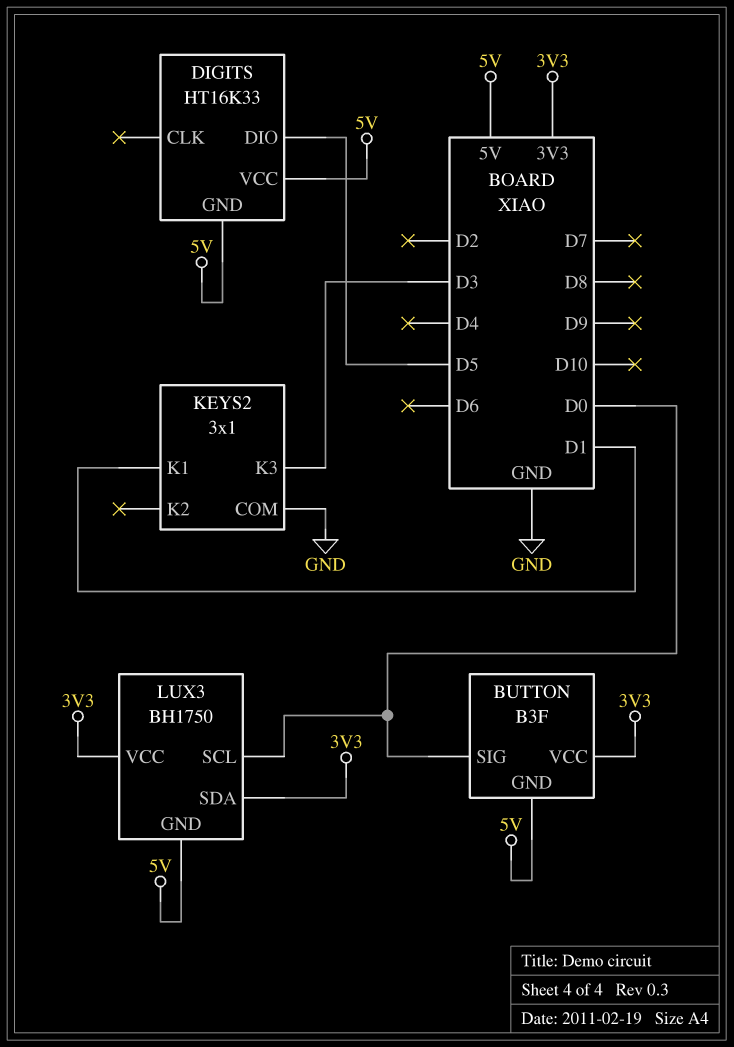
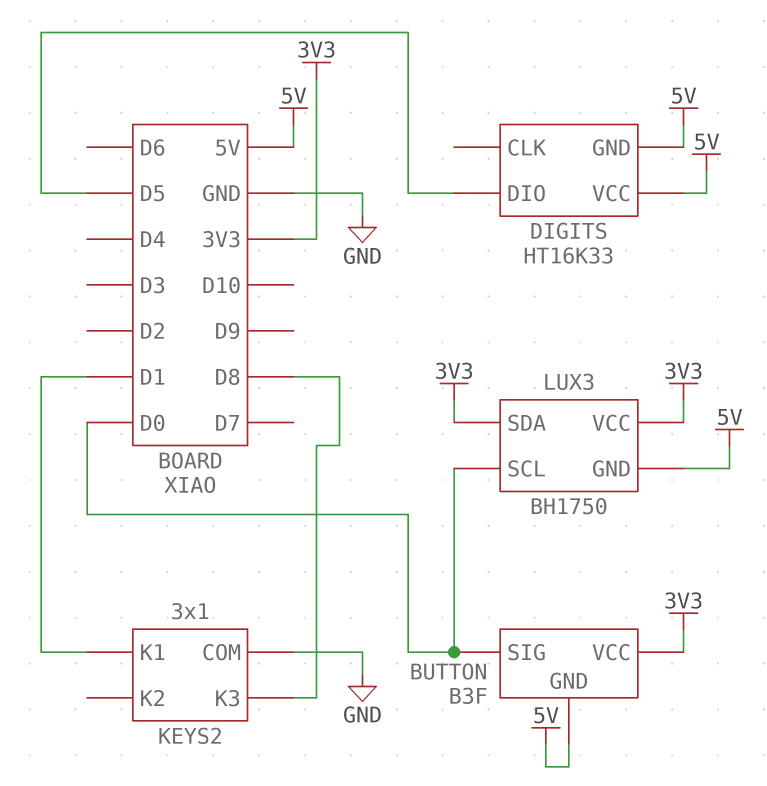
KEYS2 pin K3: D3 -> D8

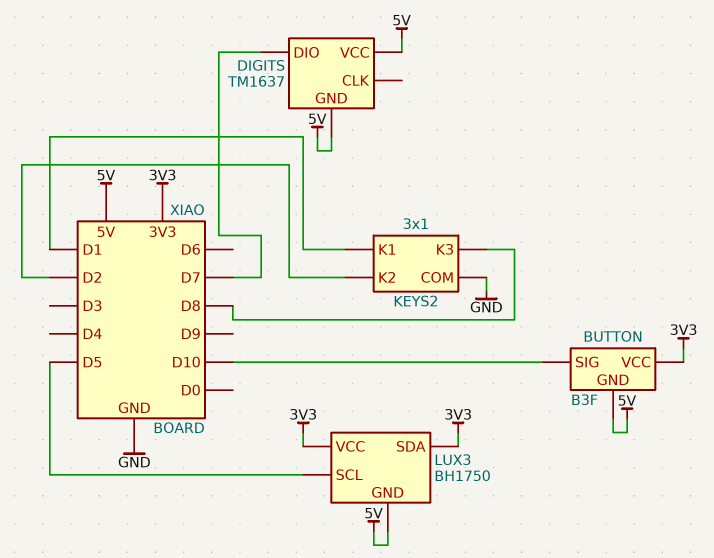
BUTTON pin SIG: D0 -> D10
DIGITS: HT16K33 -> TM1637
DIGITS pin DIO: D5 -> D7
KEYS2 pin K2: none -> D2
LUX3 pin SCL: D0 -> D5

